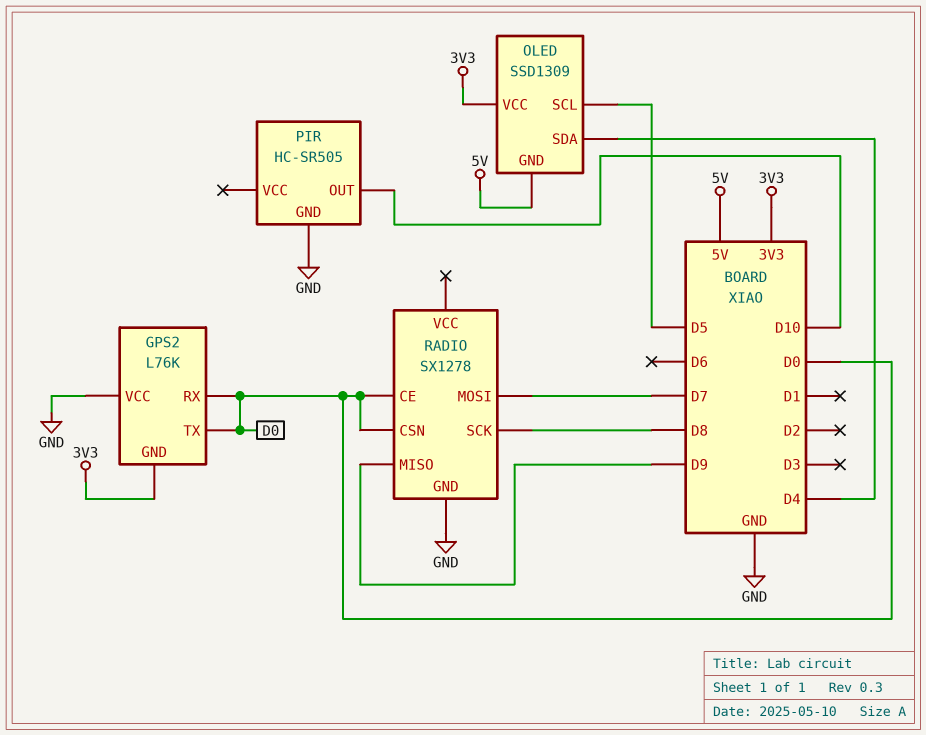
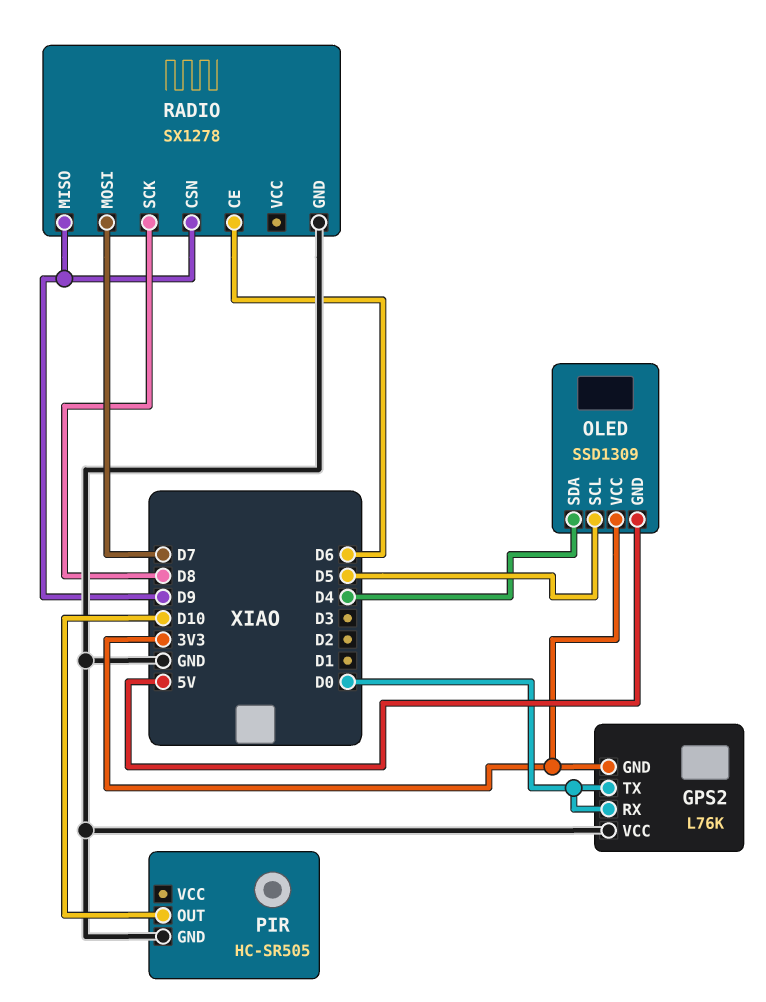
RADIO pin CE: D0 -> D6
RADIO pin CSN: D0 -> D9

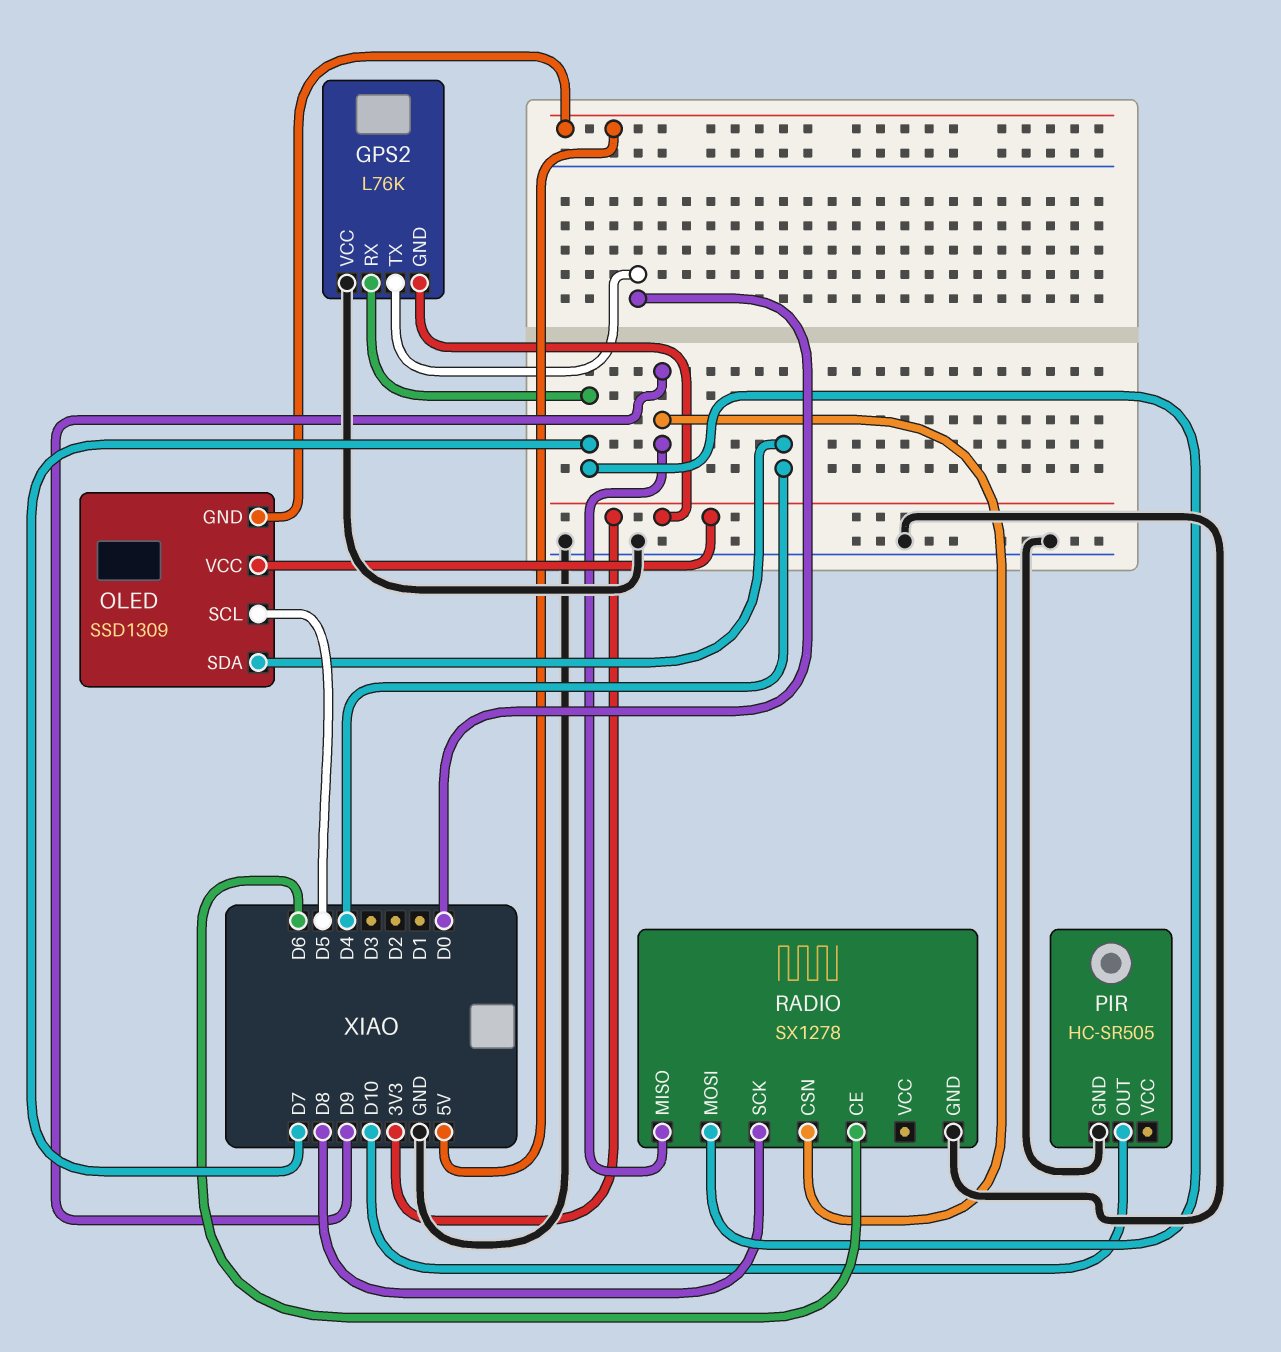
GPS2 pin RX: D0 -> D7

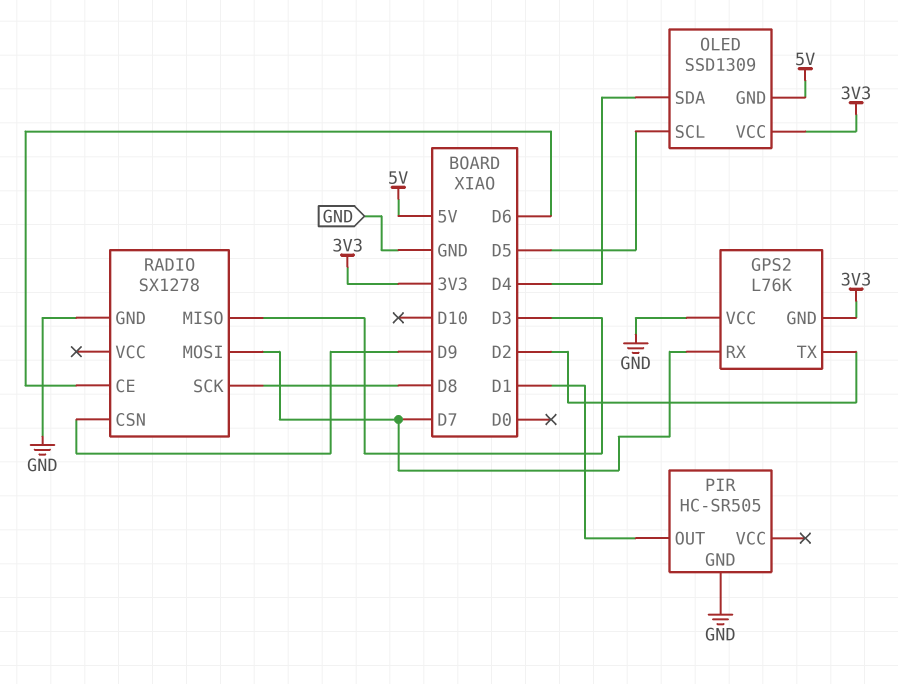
GPS2 pin TX: D0 -> D2
PIR pin OUT: D10 -> D1
RADIO pin MISO: D9 -> D3

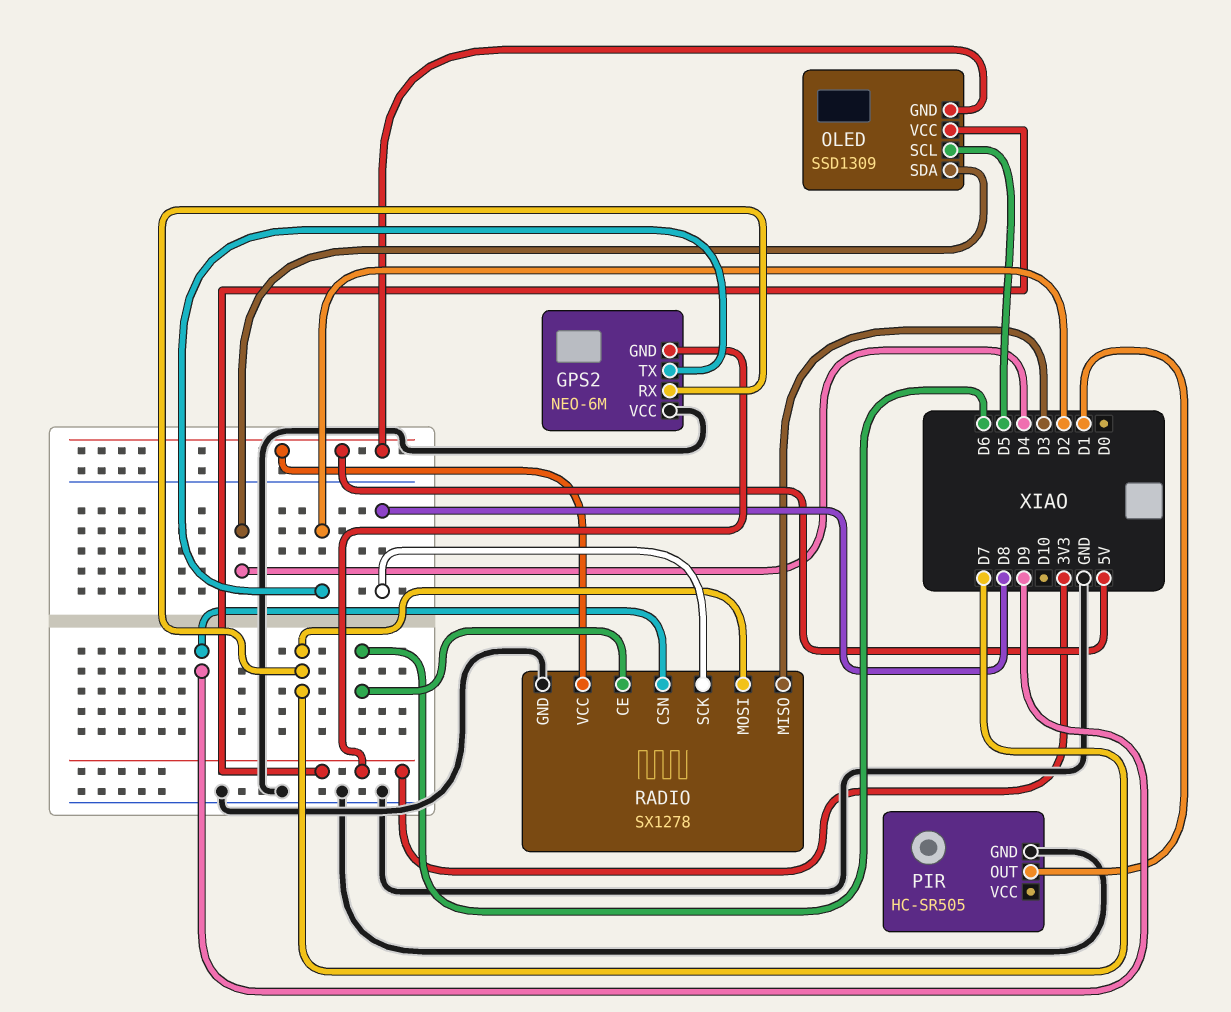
GPS2: L76K -> NEO-6M
RADIO pin VCC: none -> 5V

